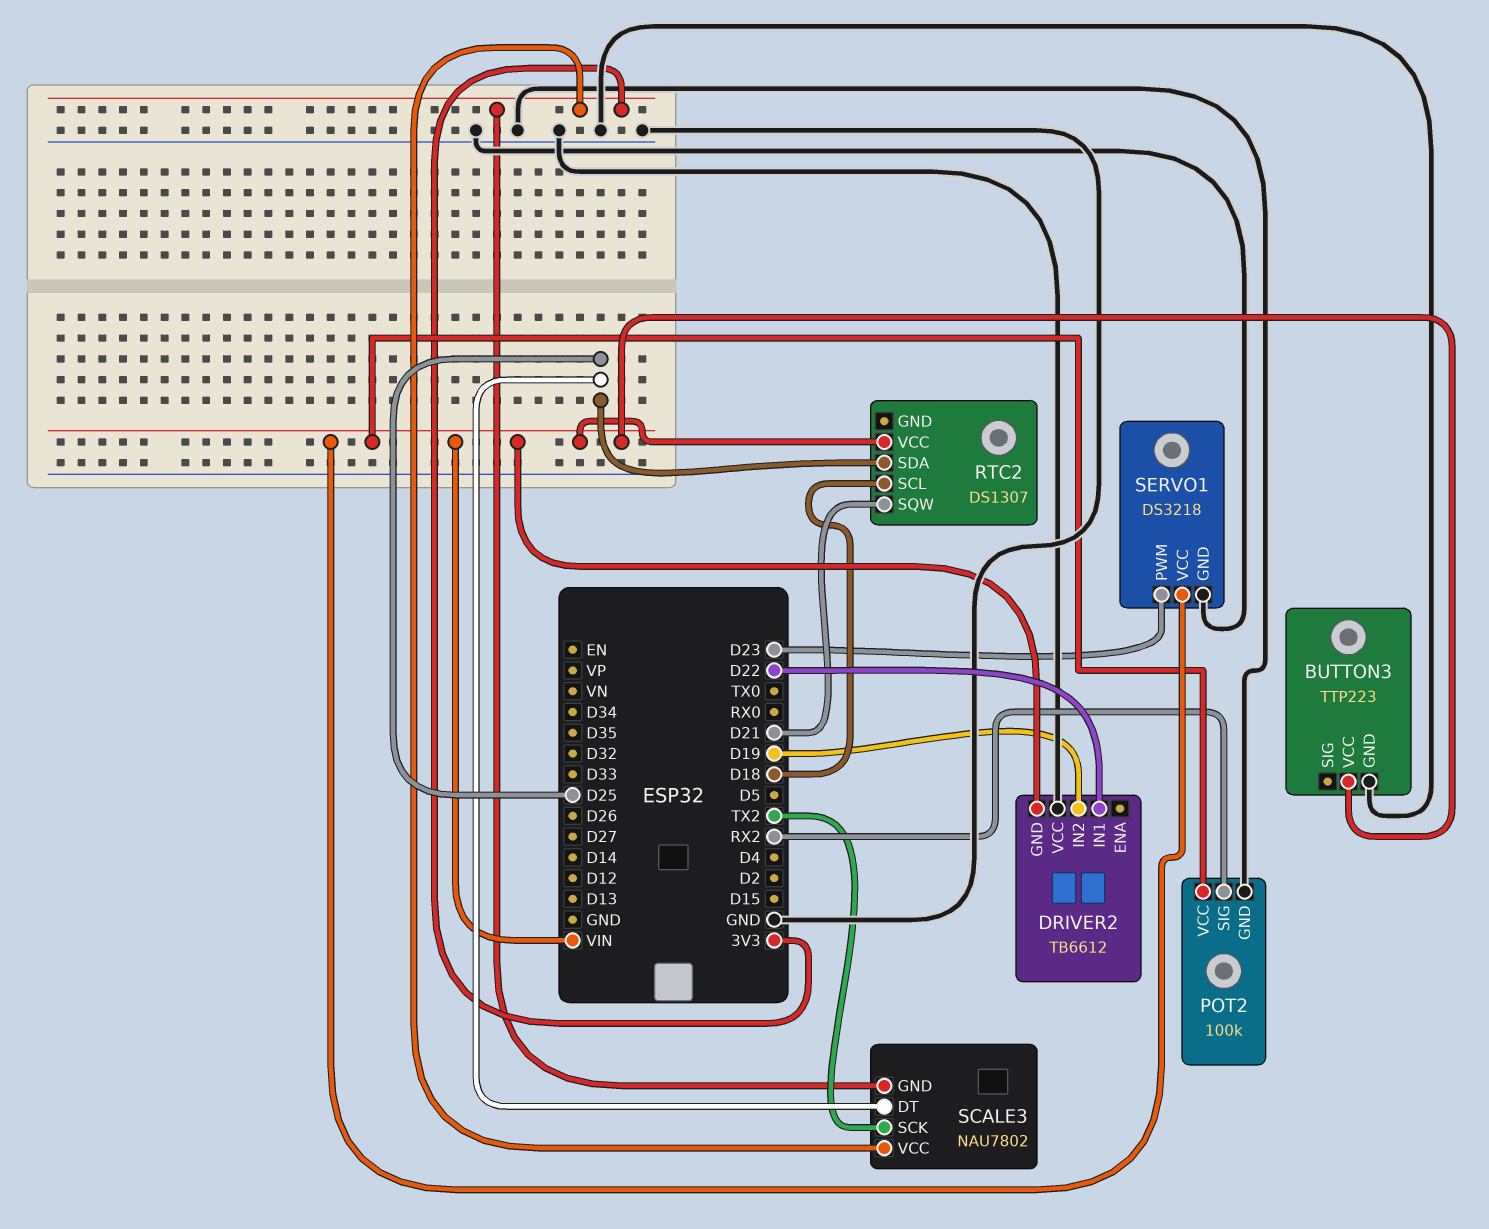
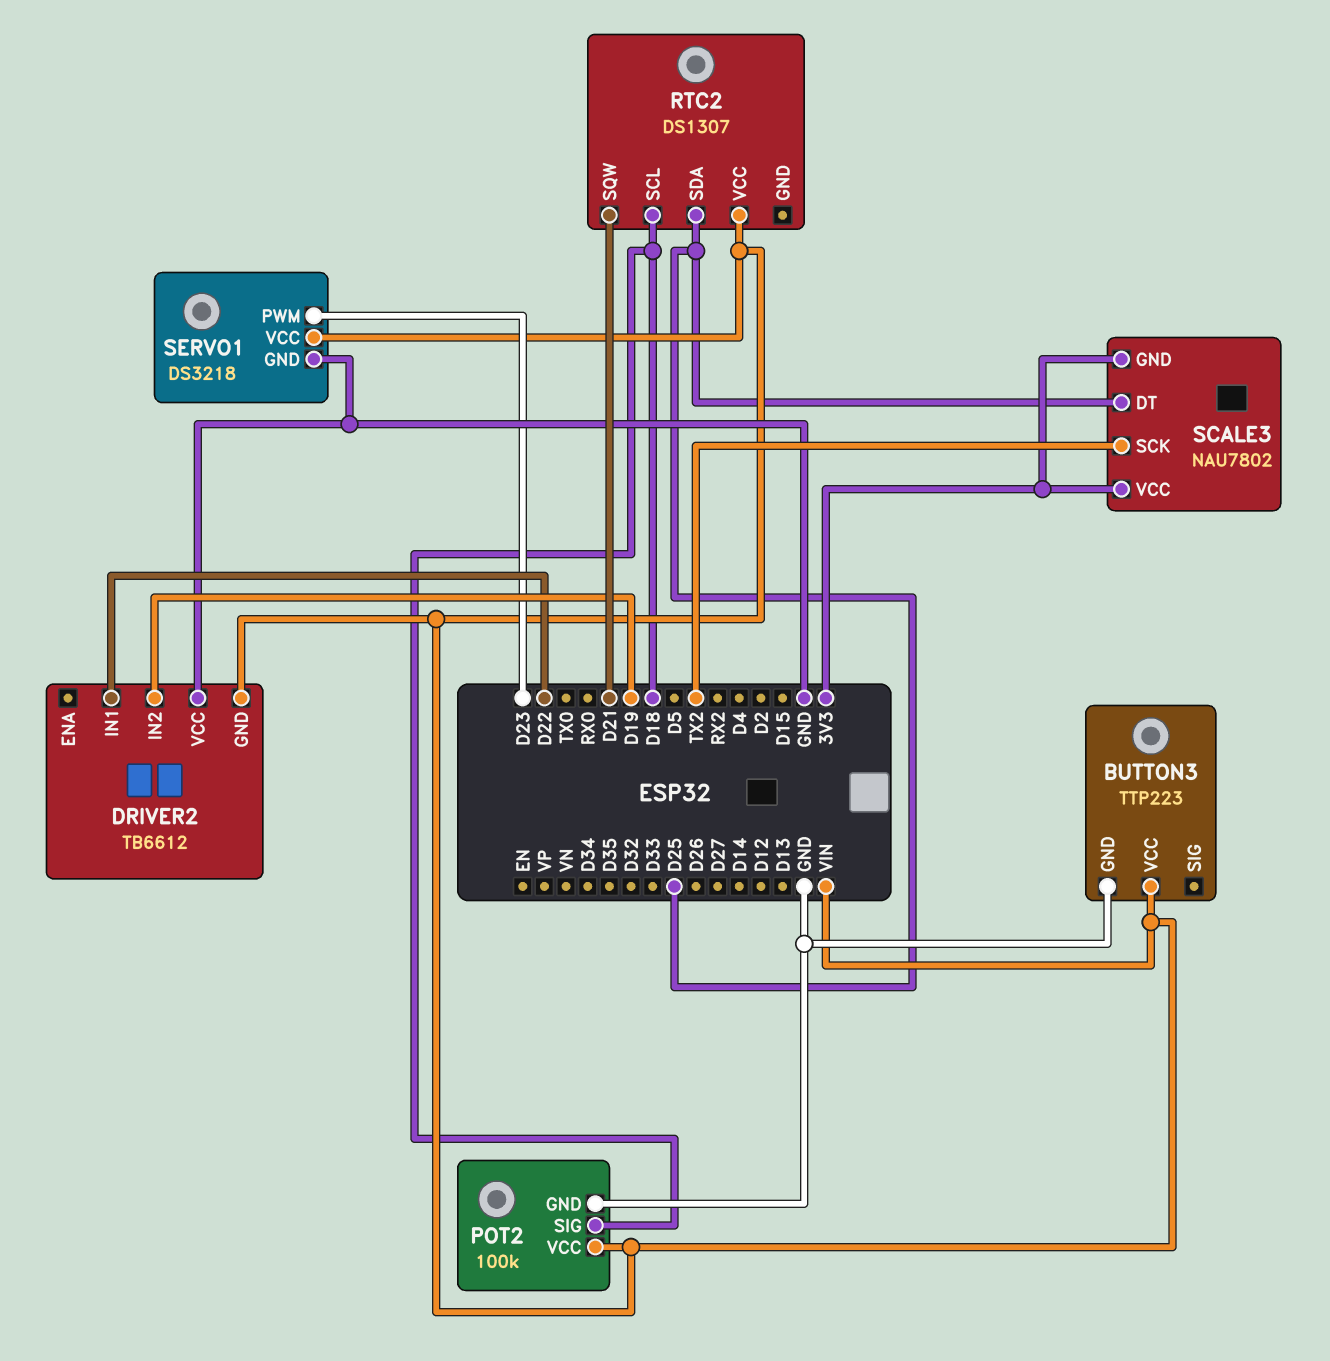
POT2 pin SIG: RX2 -> D18

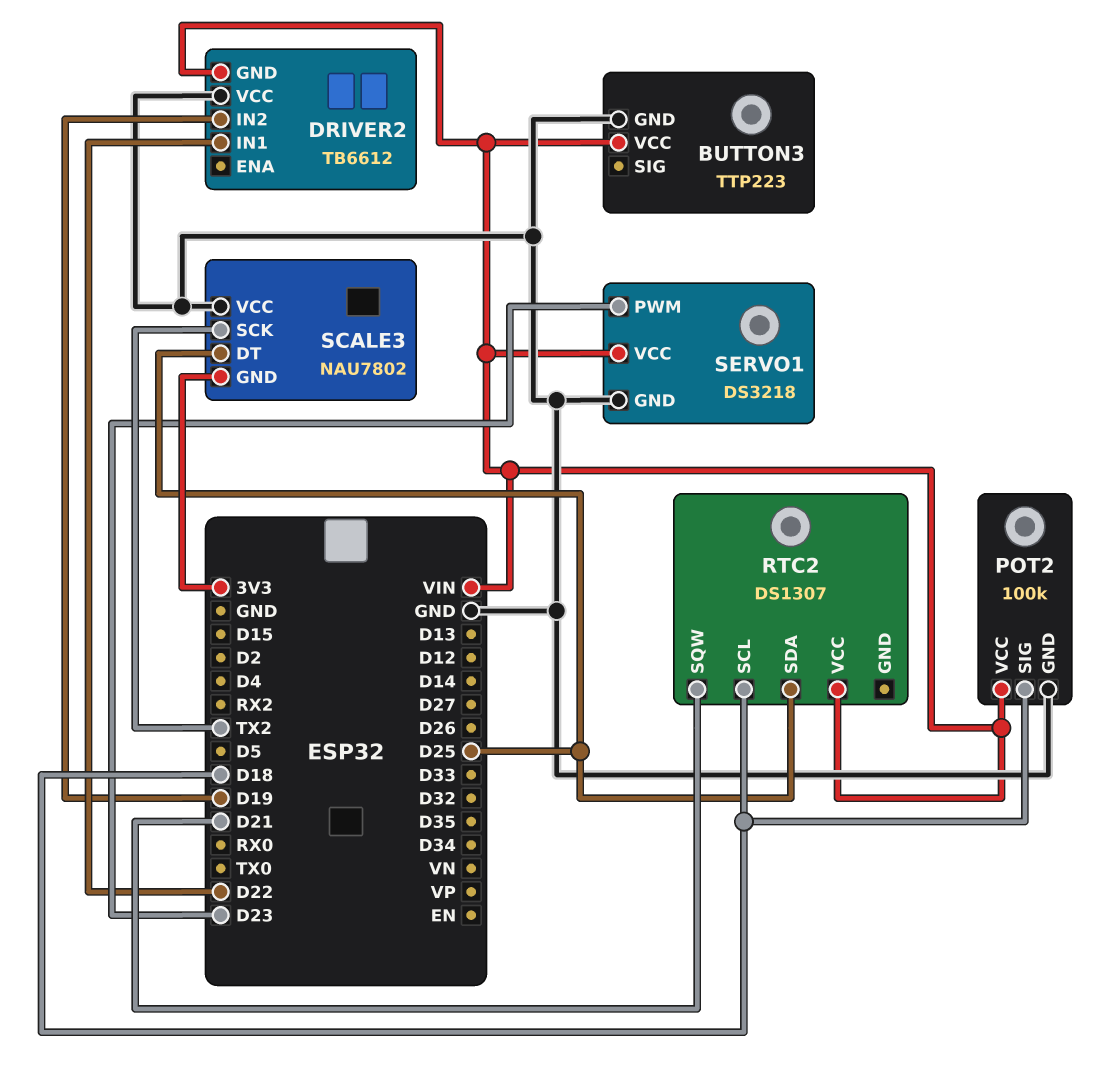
SCALE3 pin VCC: 3V3 -> GND

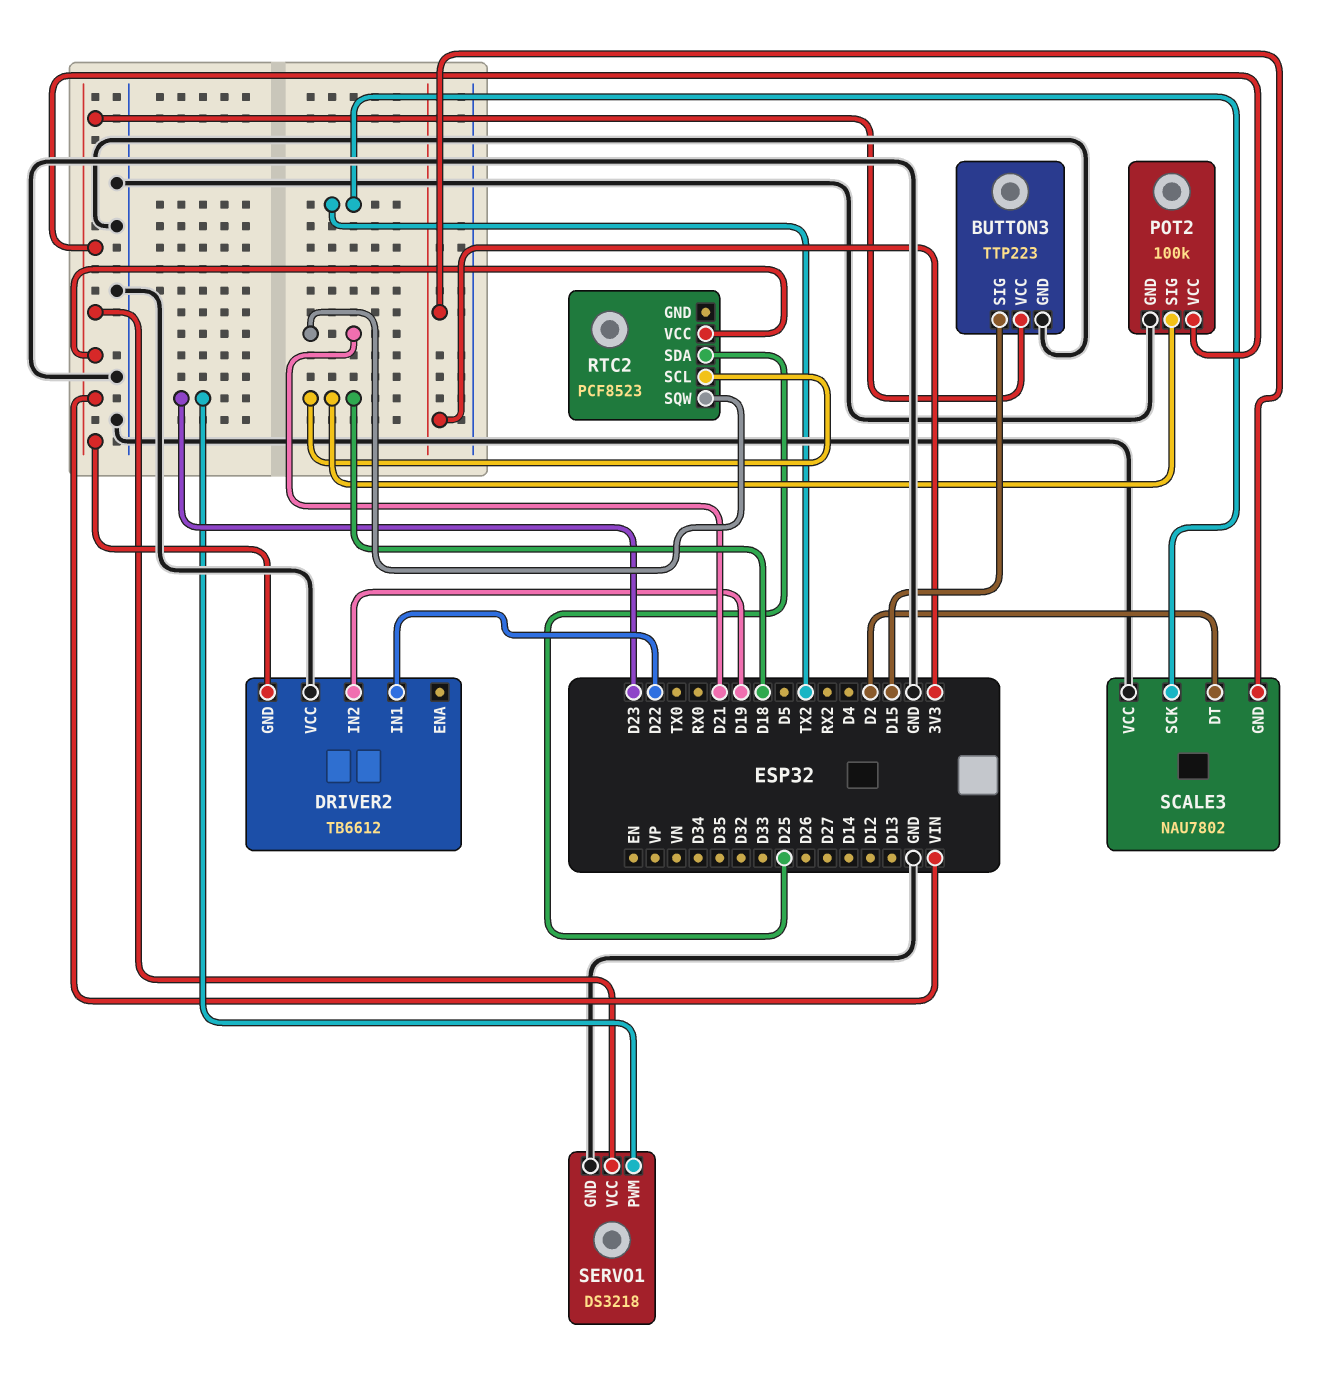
BUTTON3 pin SIG: none -> D15
RTC2: DS1307 -> PCF8523
SCALE3 pin DT: D25 -> D2

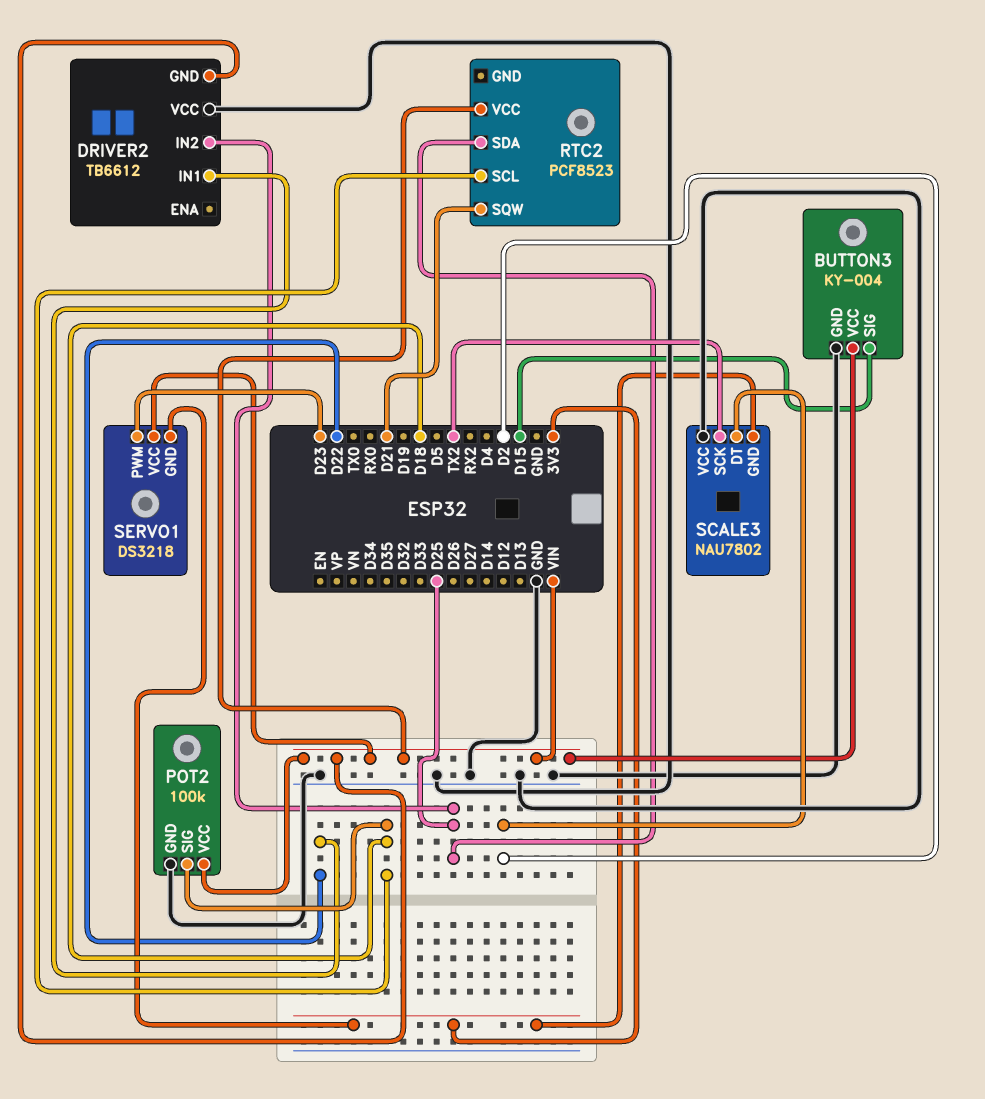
BUTTON3: TTP223 -> KY-004
DRIVER2 pin IN2: D19 -> D25
SERVO1 pin GND: GND -> 3V3

